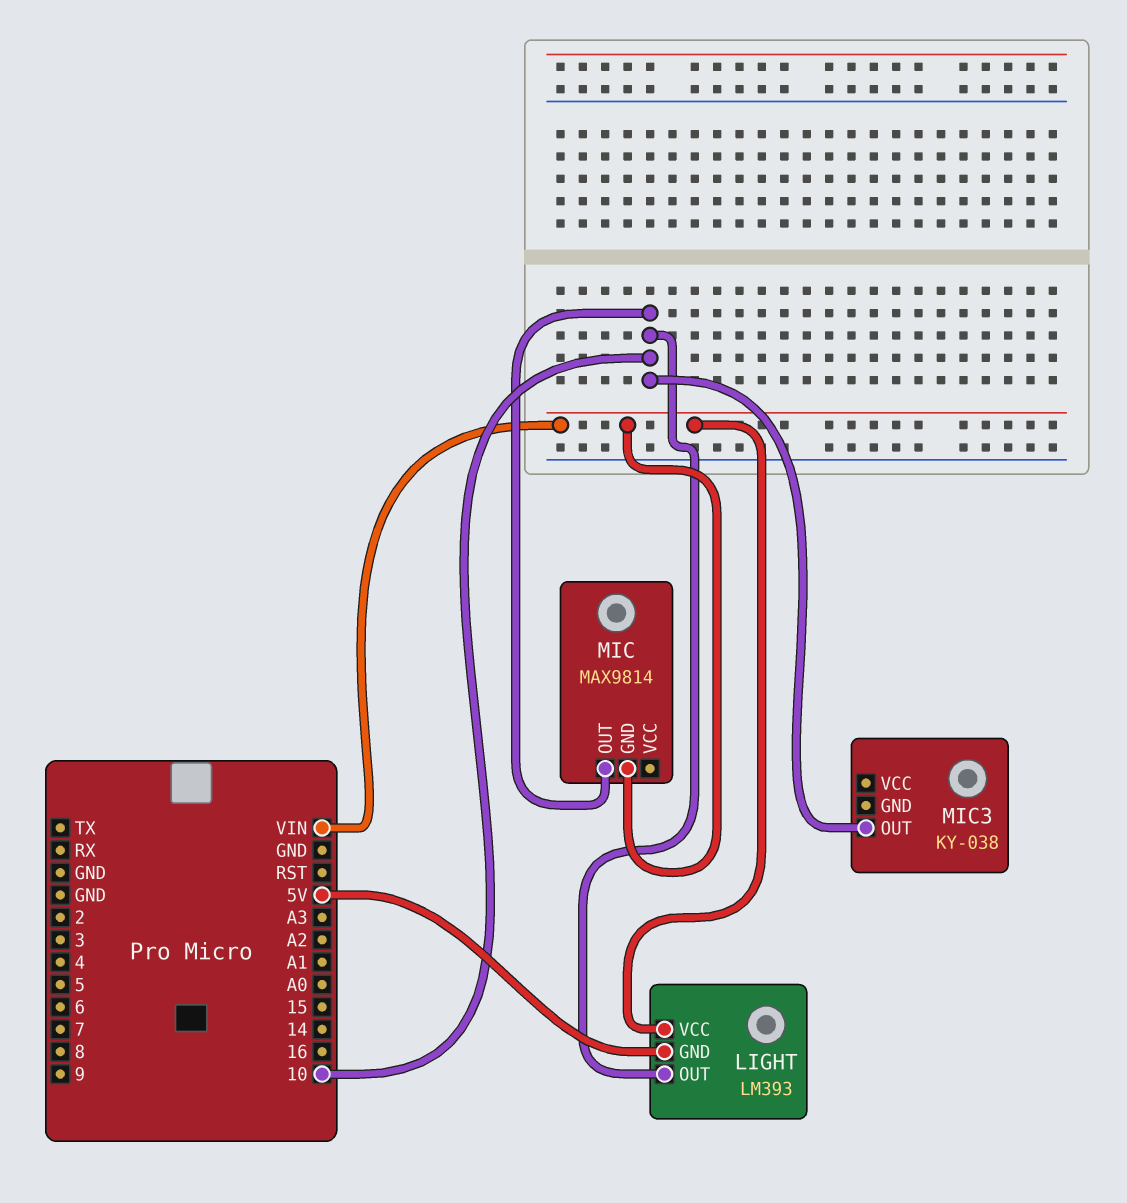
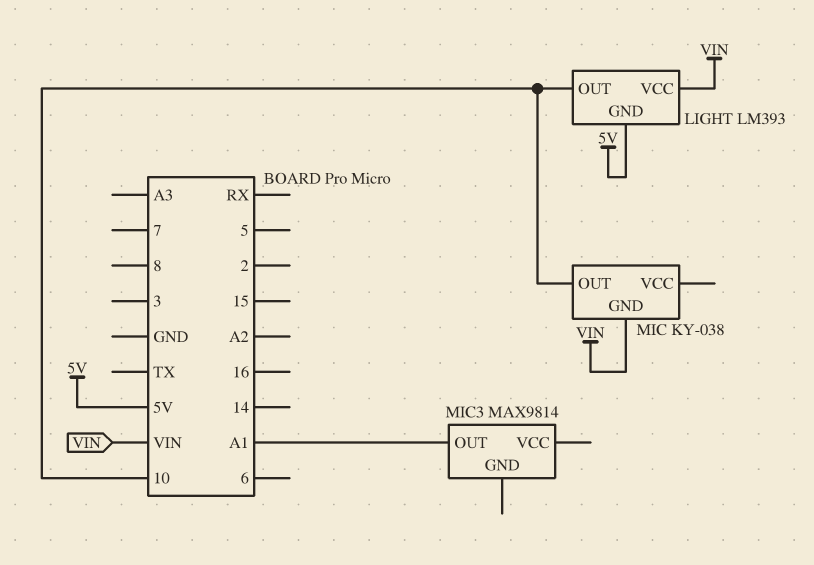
MIC: MAX9814 -> KY-038
MIC3: KY-038 -> MAX9814
MIC3 pin OUT: 10 -> A1

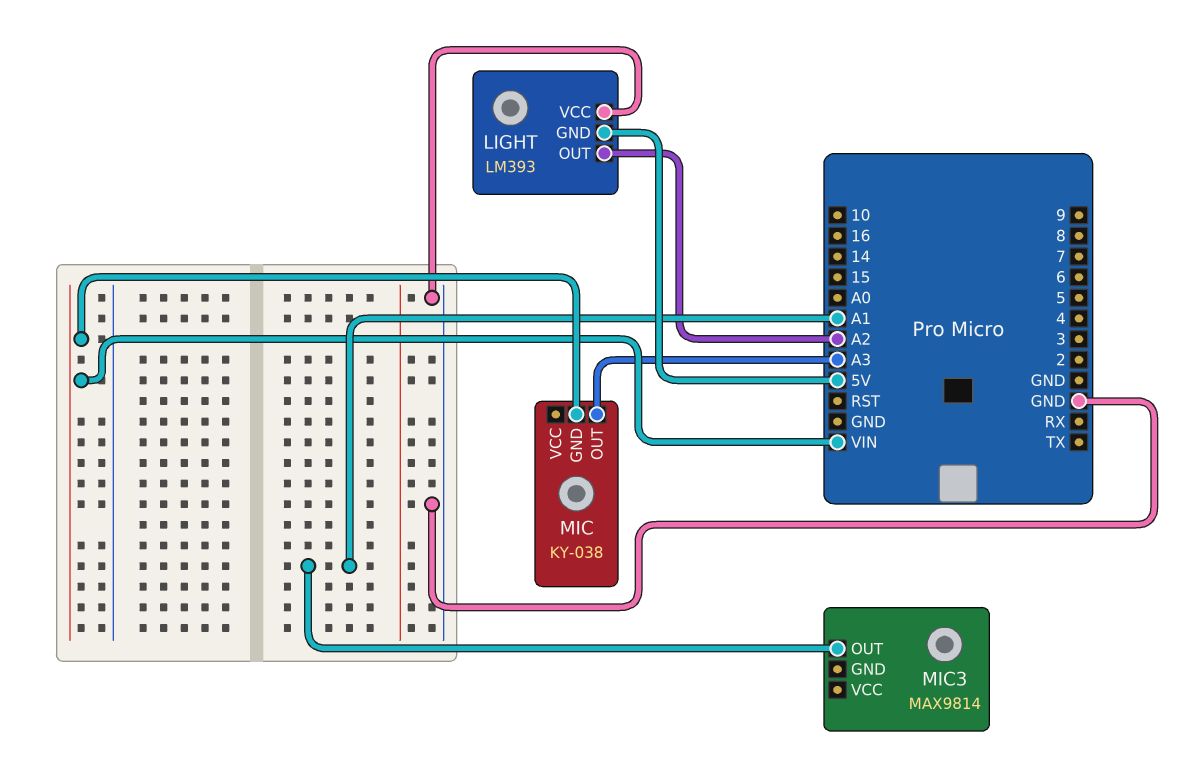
LIGHT pin OUT: 10 -> A2
LIGHT pin VCC: VIN -> GND
MIC pin OUT: 10 -> A3

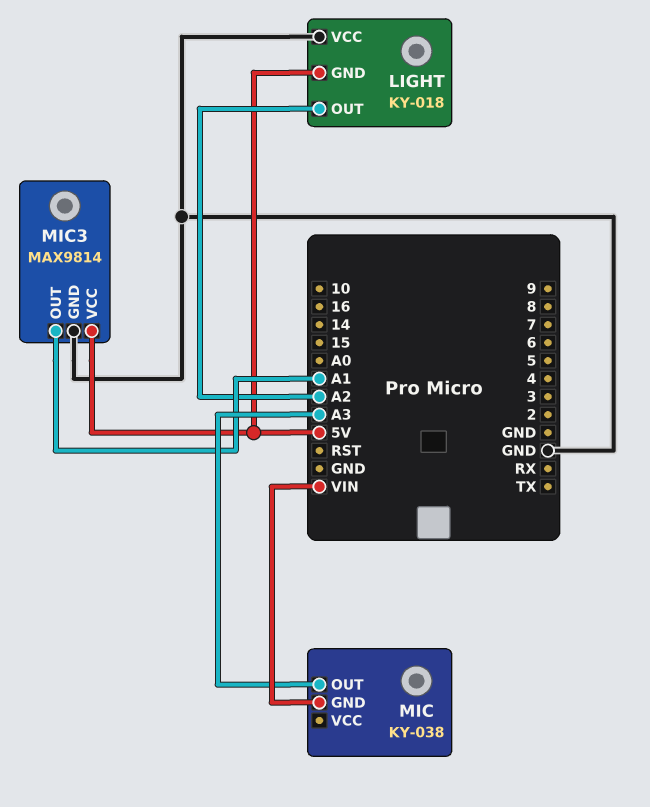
LIGHT: LM393 -> KY-018
MIC3 pin GND: none -> GND
MIC3 pin VCC: none -> 5V

